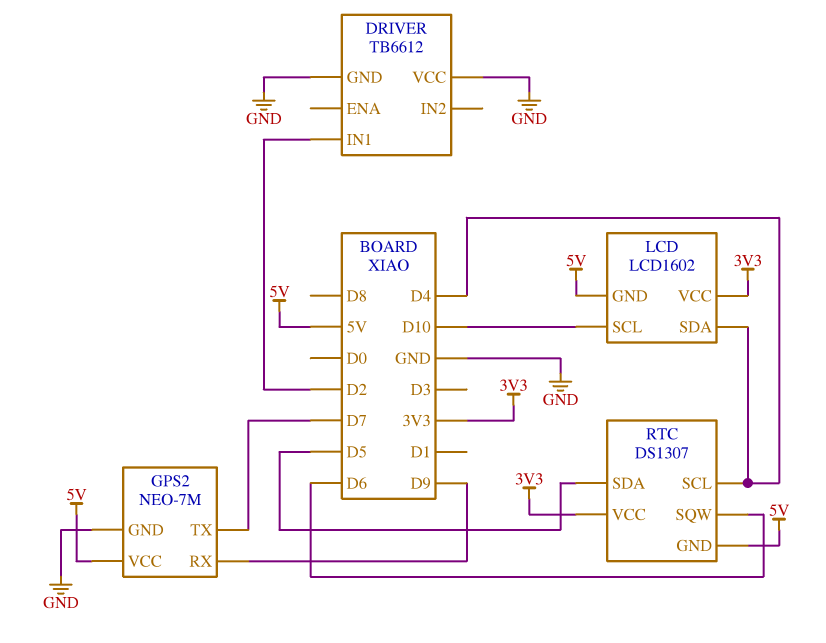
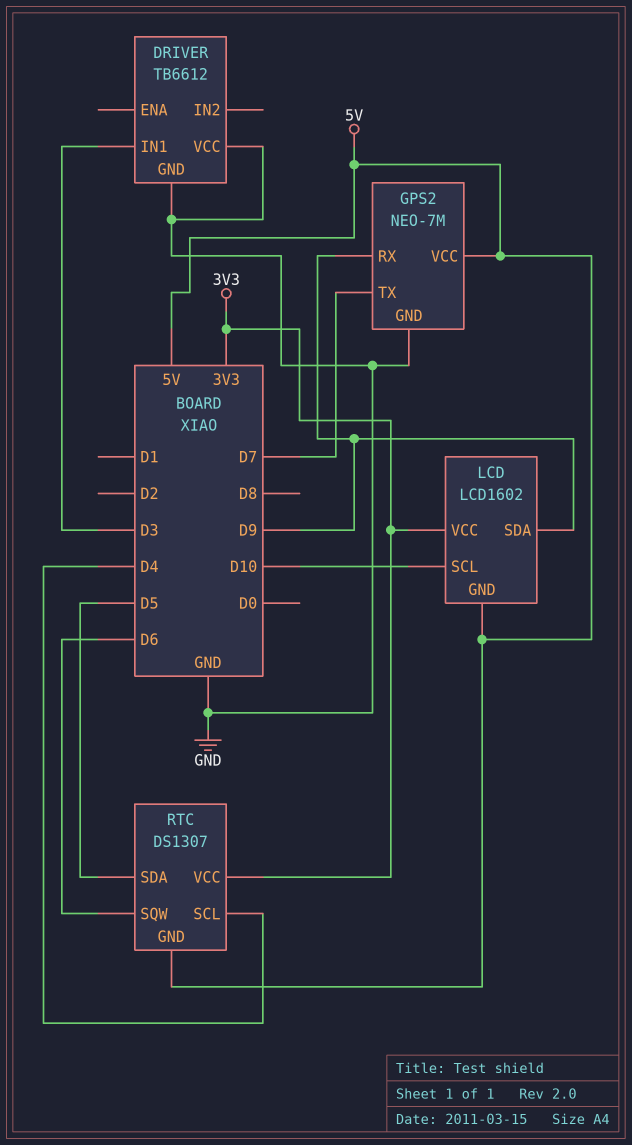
DRIVER pin IN1: D2 -> D3
LCD pin SDA: D4 -> D9

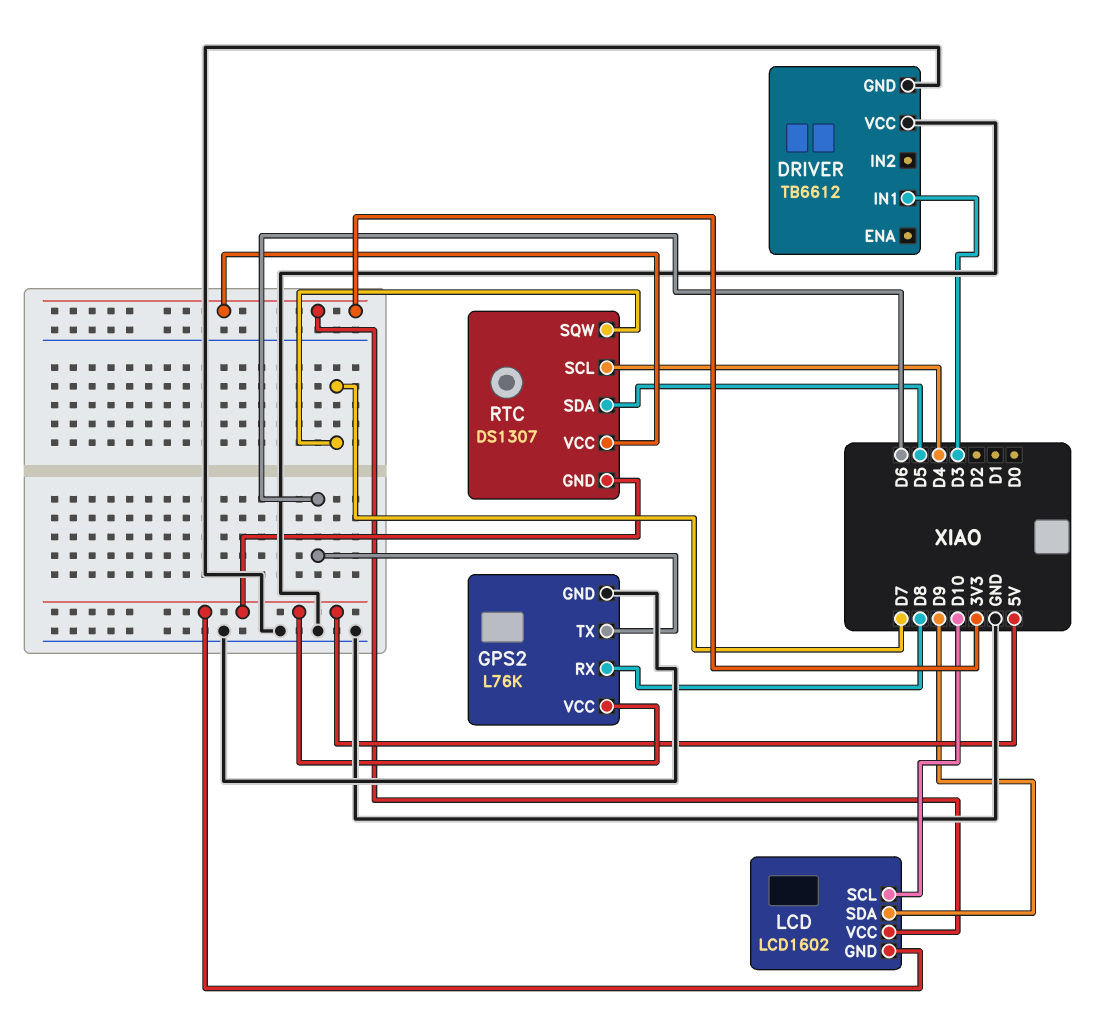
GPS2: NEO-7M -> L76K
GPS2 pin RX: D9 -> D8
GPS2 pin TX: D7 -> D6
RTC pin SQW: D6 -> D7

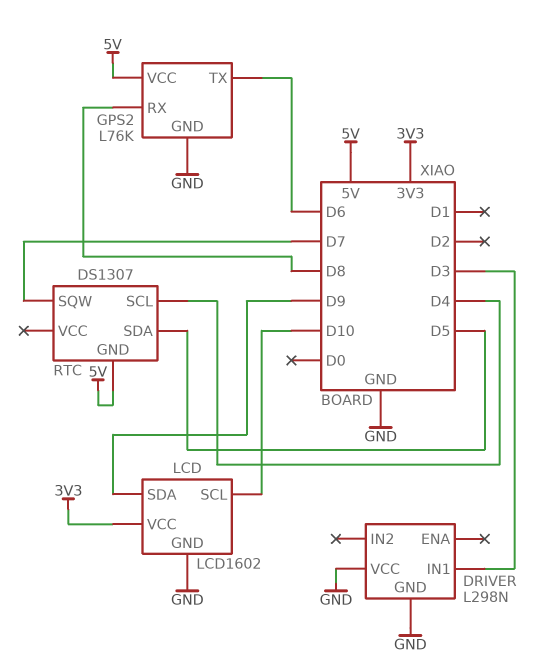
DRIVER: TB6612 -> L298N
LCD pin GND: 5V -> GND
RTC pin VCC: 3V3 -> none

